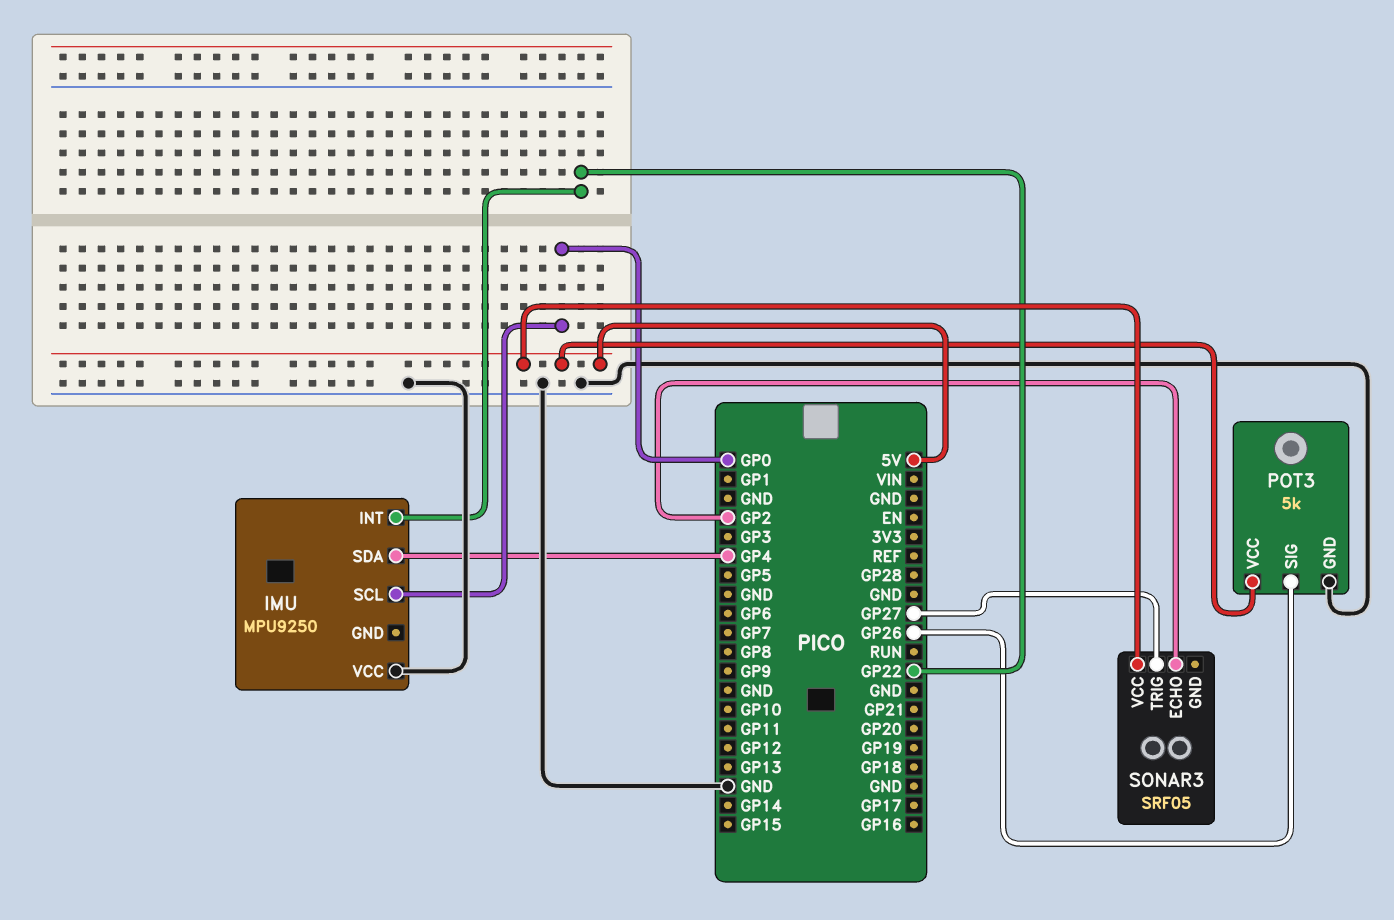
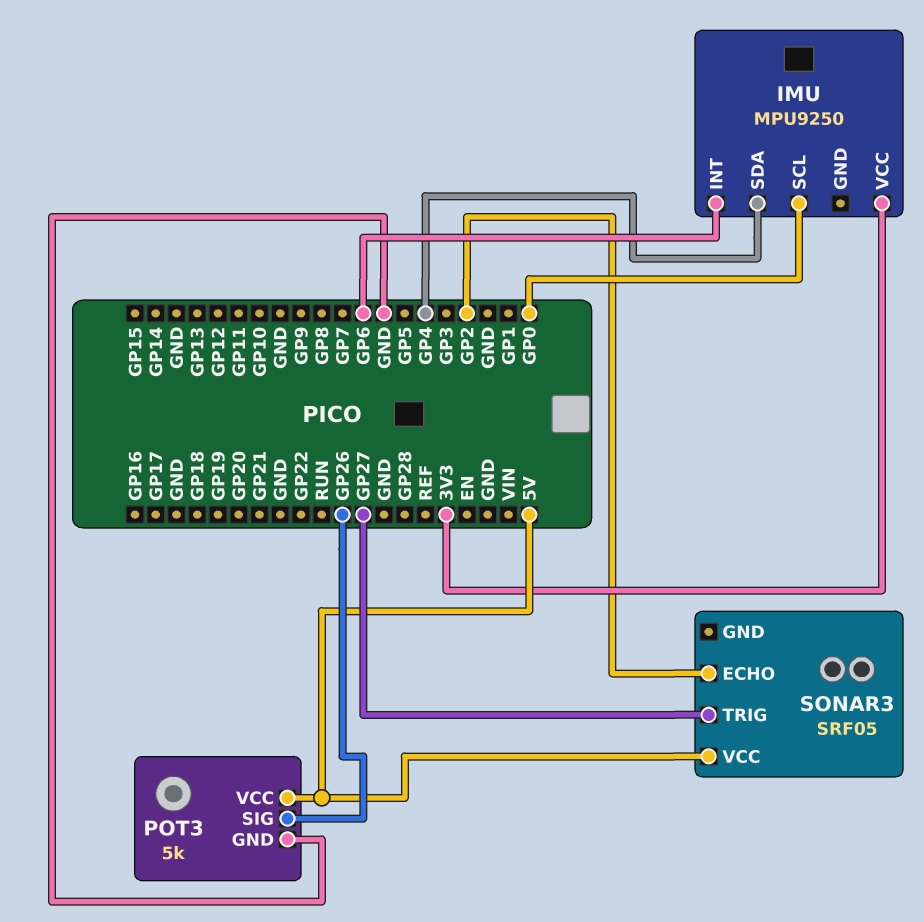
IMU pin INT: GP22 -> GP6
IMU pin VCC: GND -> 3V3

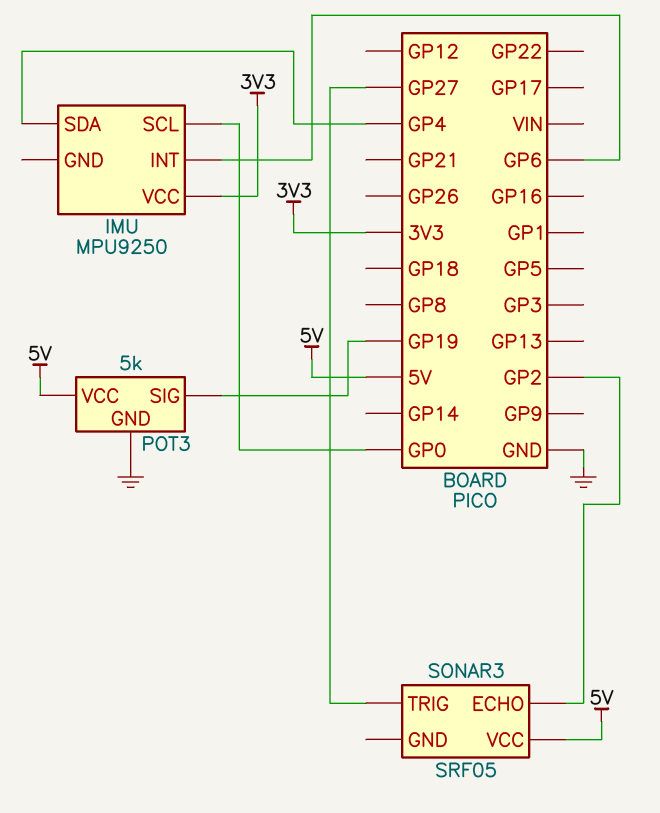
POT3 pin SIG: GP26 -> GP19

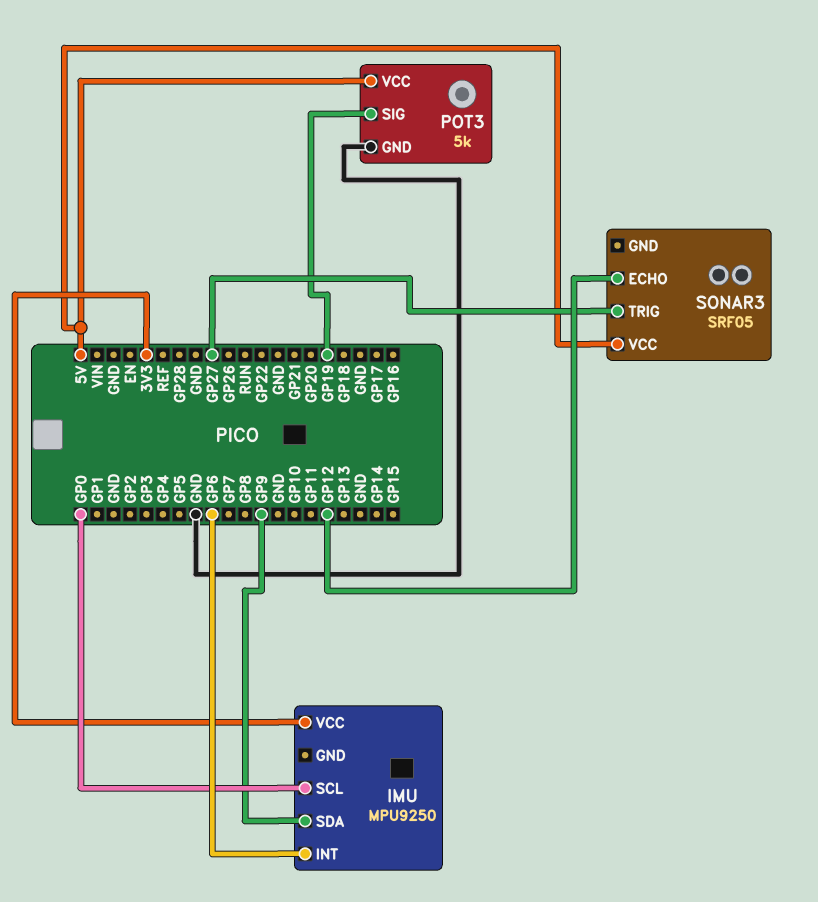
IMU pin SDA: GP4 -> GP9
SONAR3 pin ECHO: GP2 -> GP12

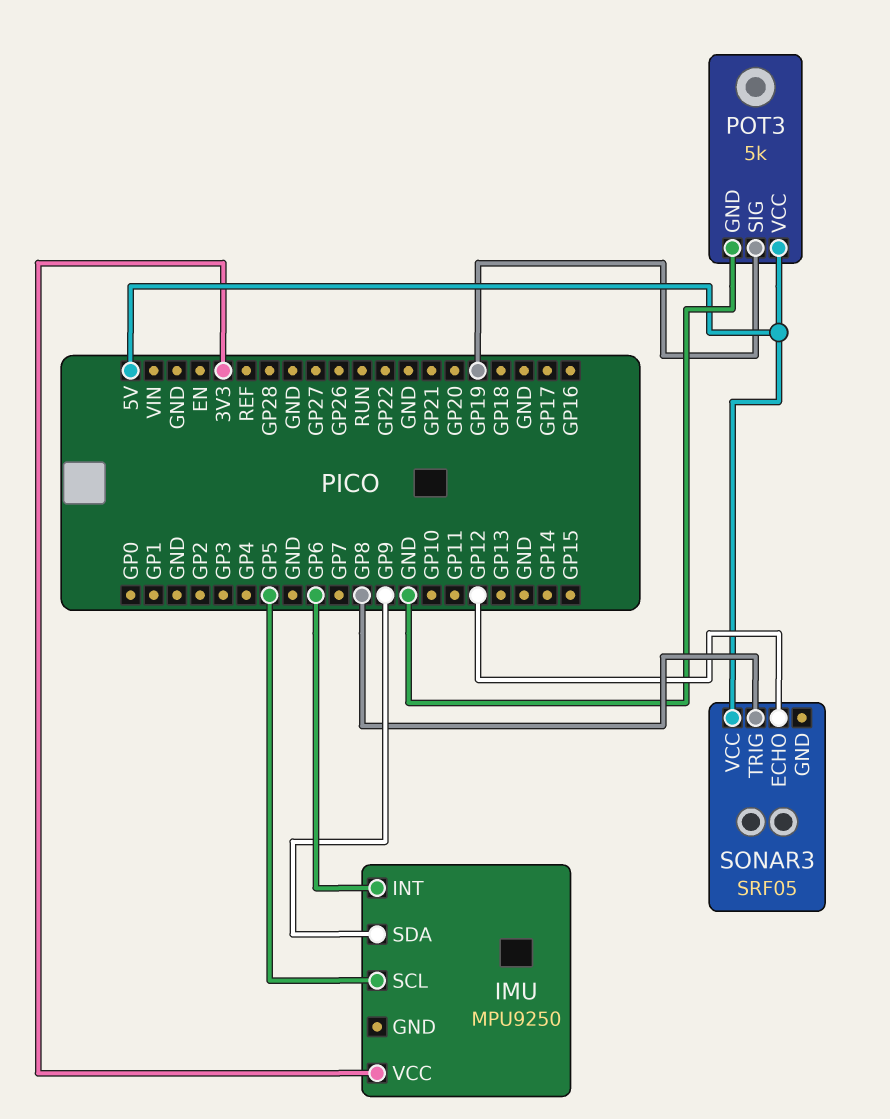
IMU pin SCL: GP0 -> GP5
SONAR3 pin TRIG: GP27 -> GP8

